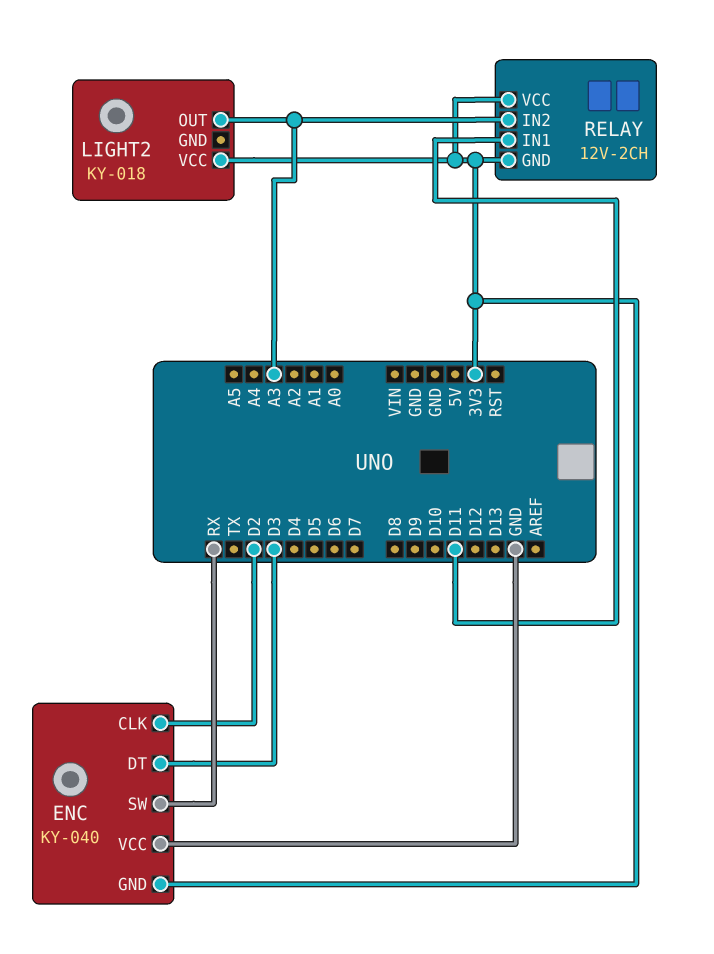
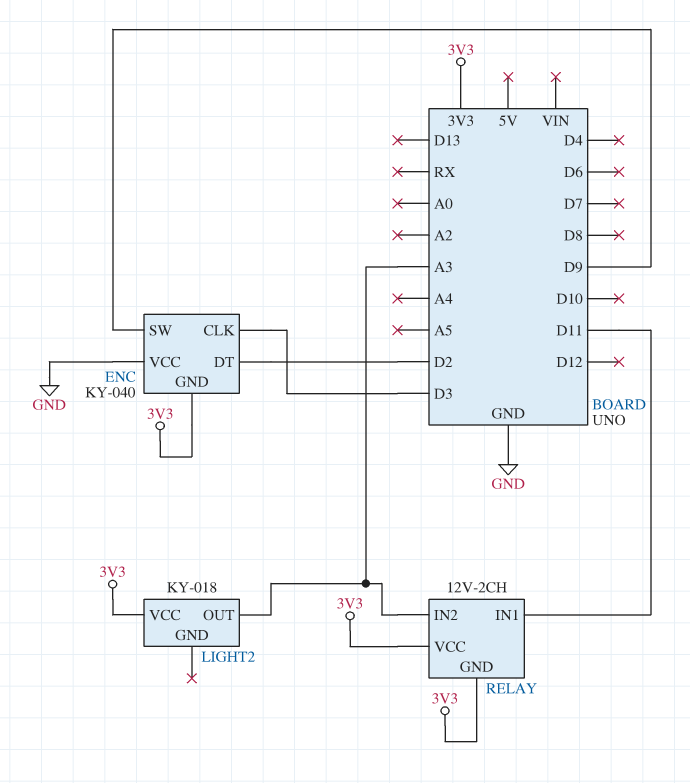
ENC pin CLK: D2 -> D3
ENC pin DT: D3 -> D2
ENC pin SW: RX -> D9

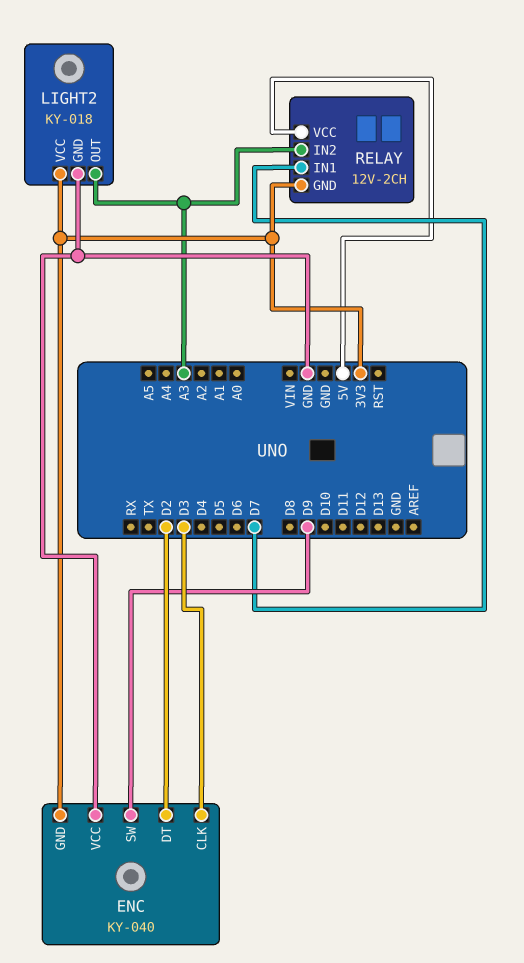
LIGHT2 pin GND: none -> GND
RELAY pin IN1: D11 -> D7
RELAY pin VCC: 3V3 -> 5V

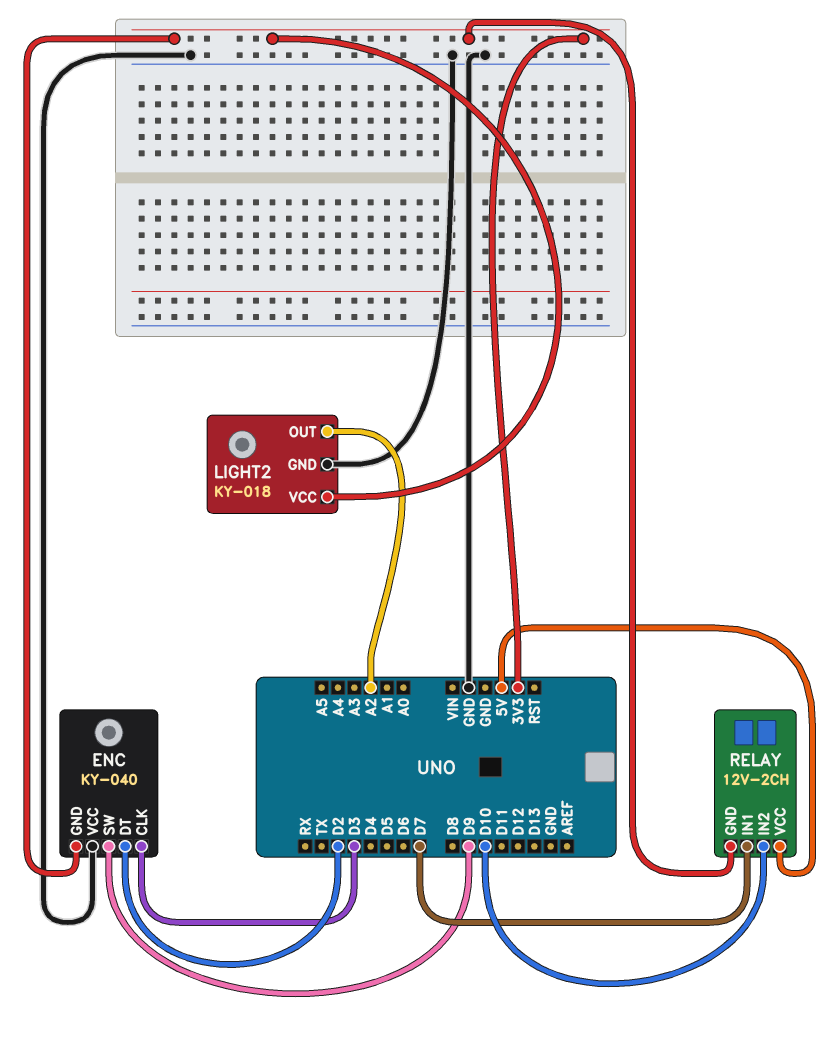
LIGHT2 pin OUT: A3 -> A2
RELAY pin IN2: A3 -> D10

